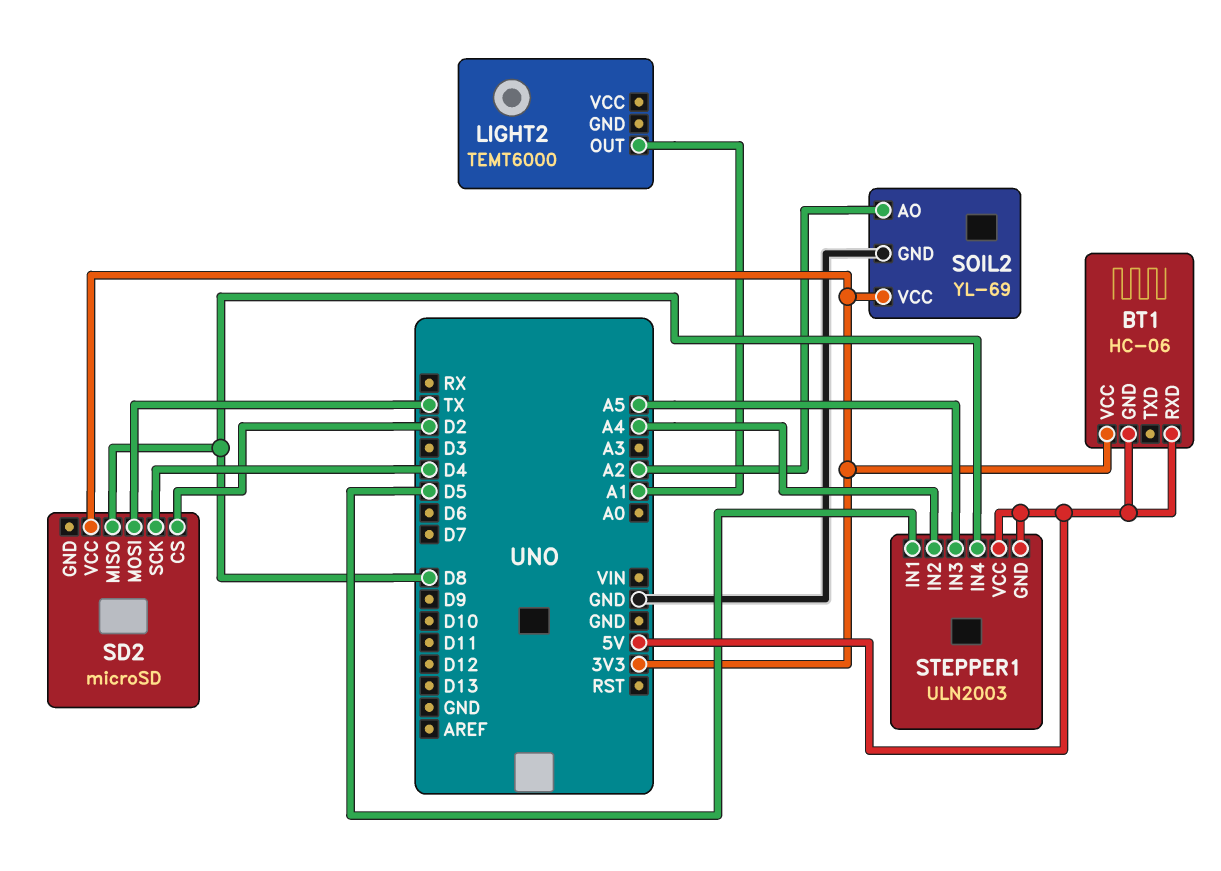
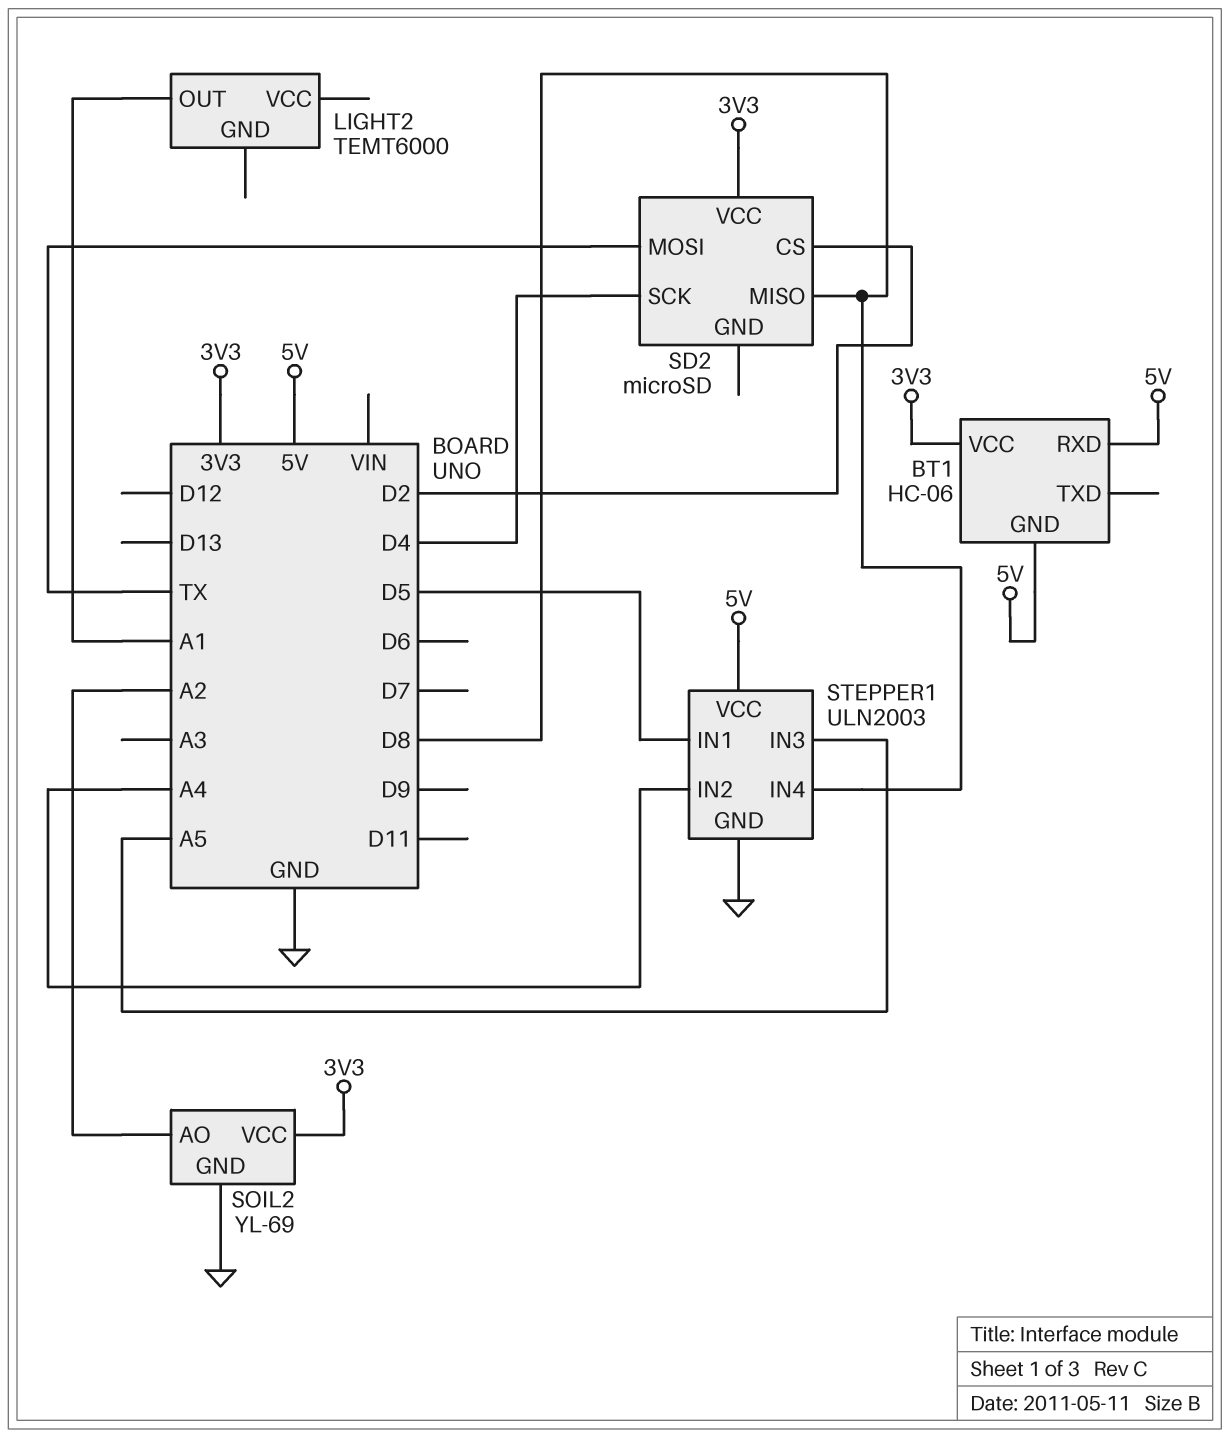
STEPPER1 pin GND: 5V -> GND

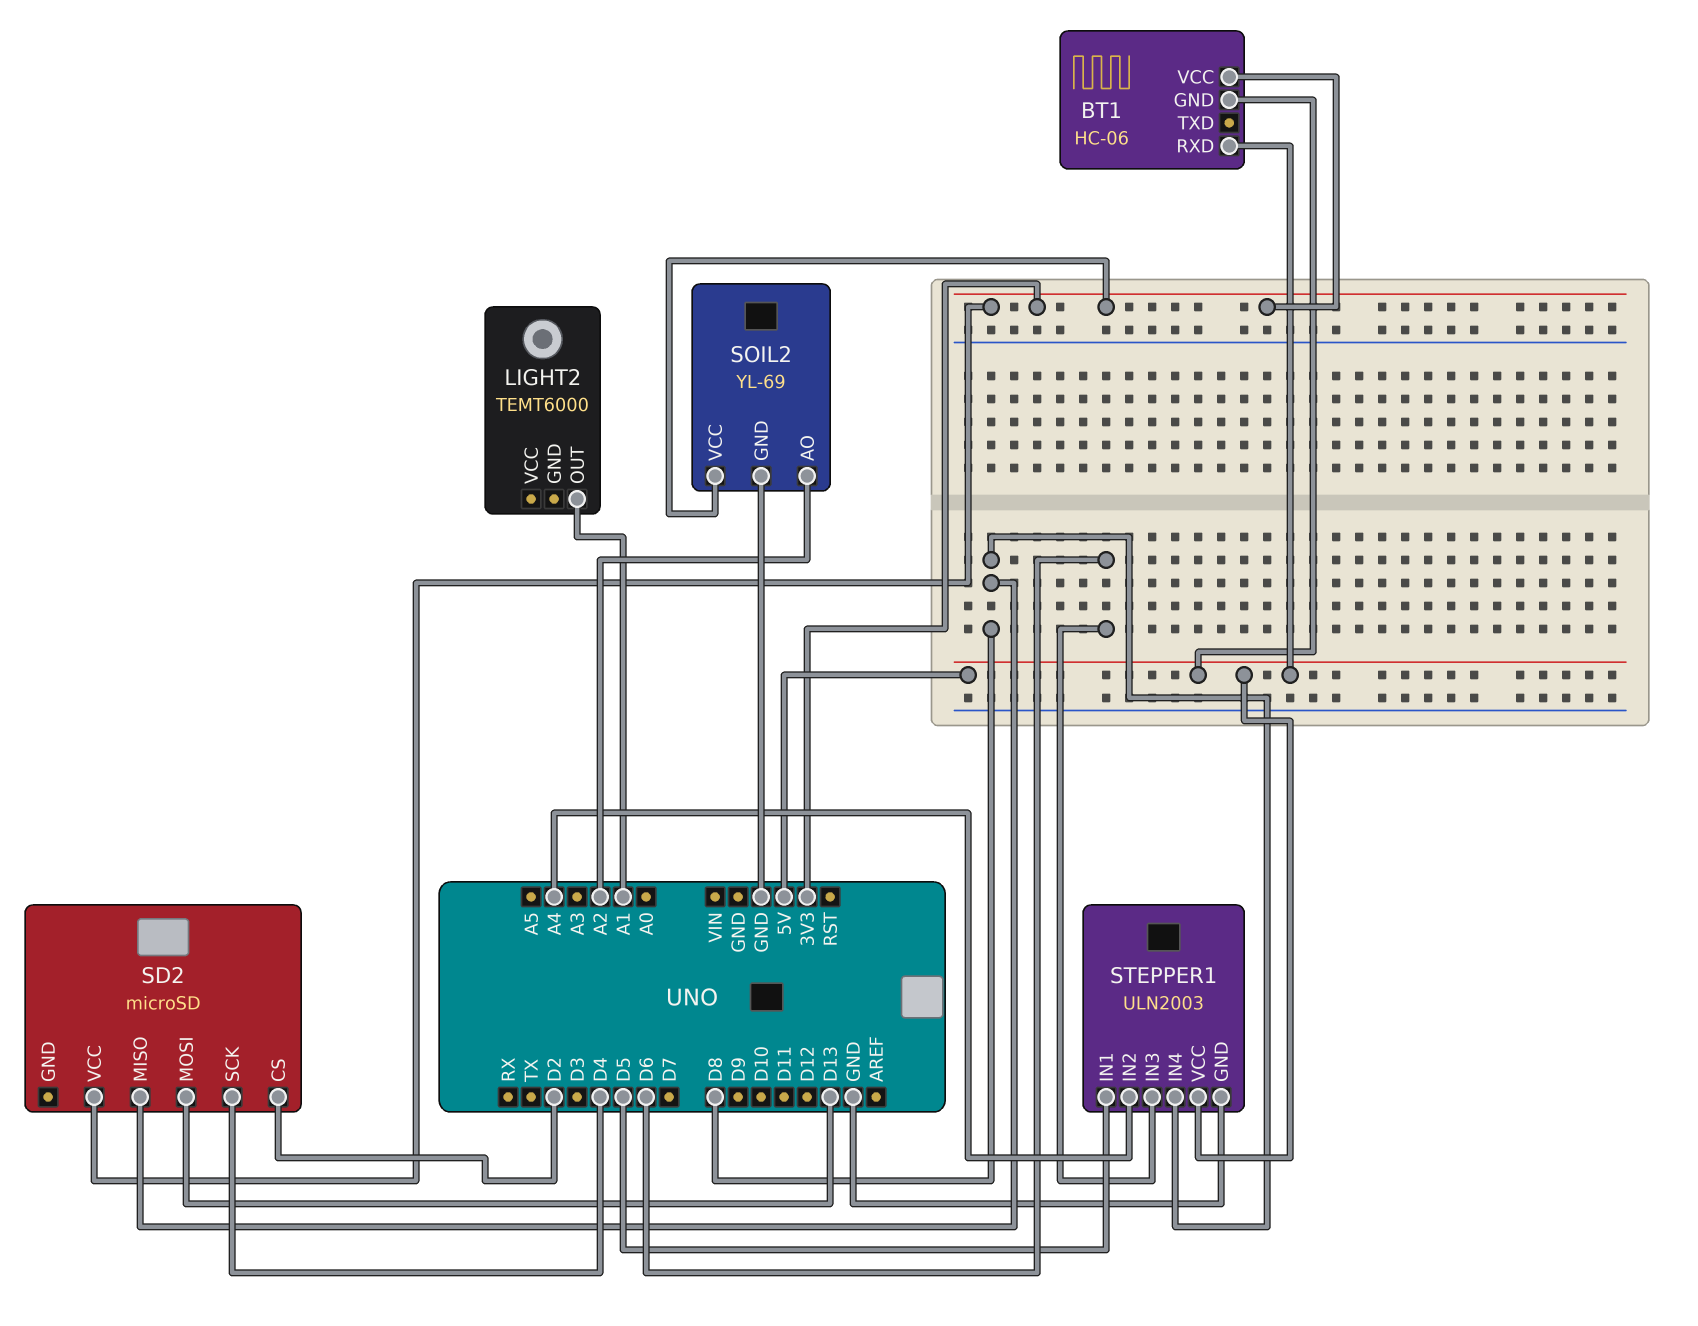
SD2 pin MOSI: TX -> D13
STEPPER1 pin IN3: A5 -> D6

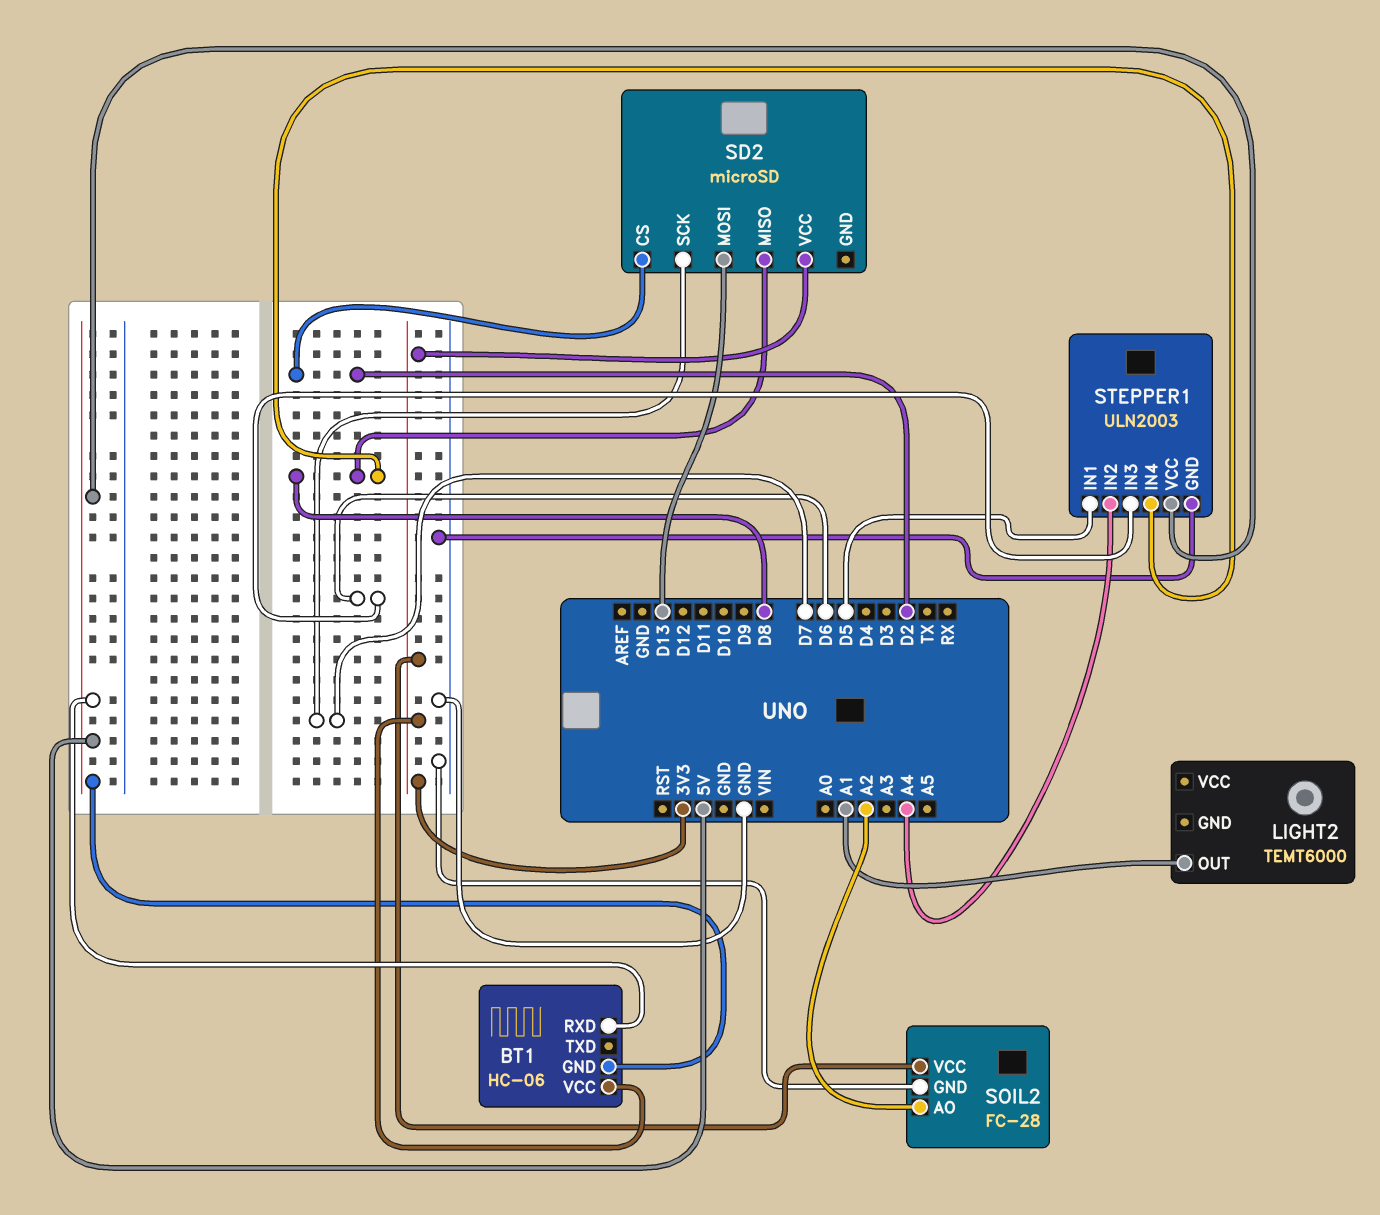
SD2 pin SCK: D4 -> D7
SOIL2: YL-69 -> FC-28

